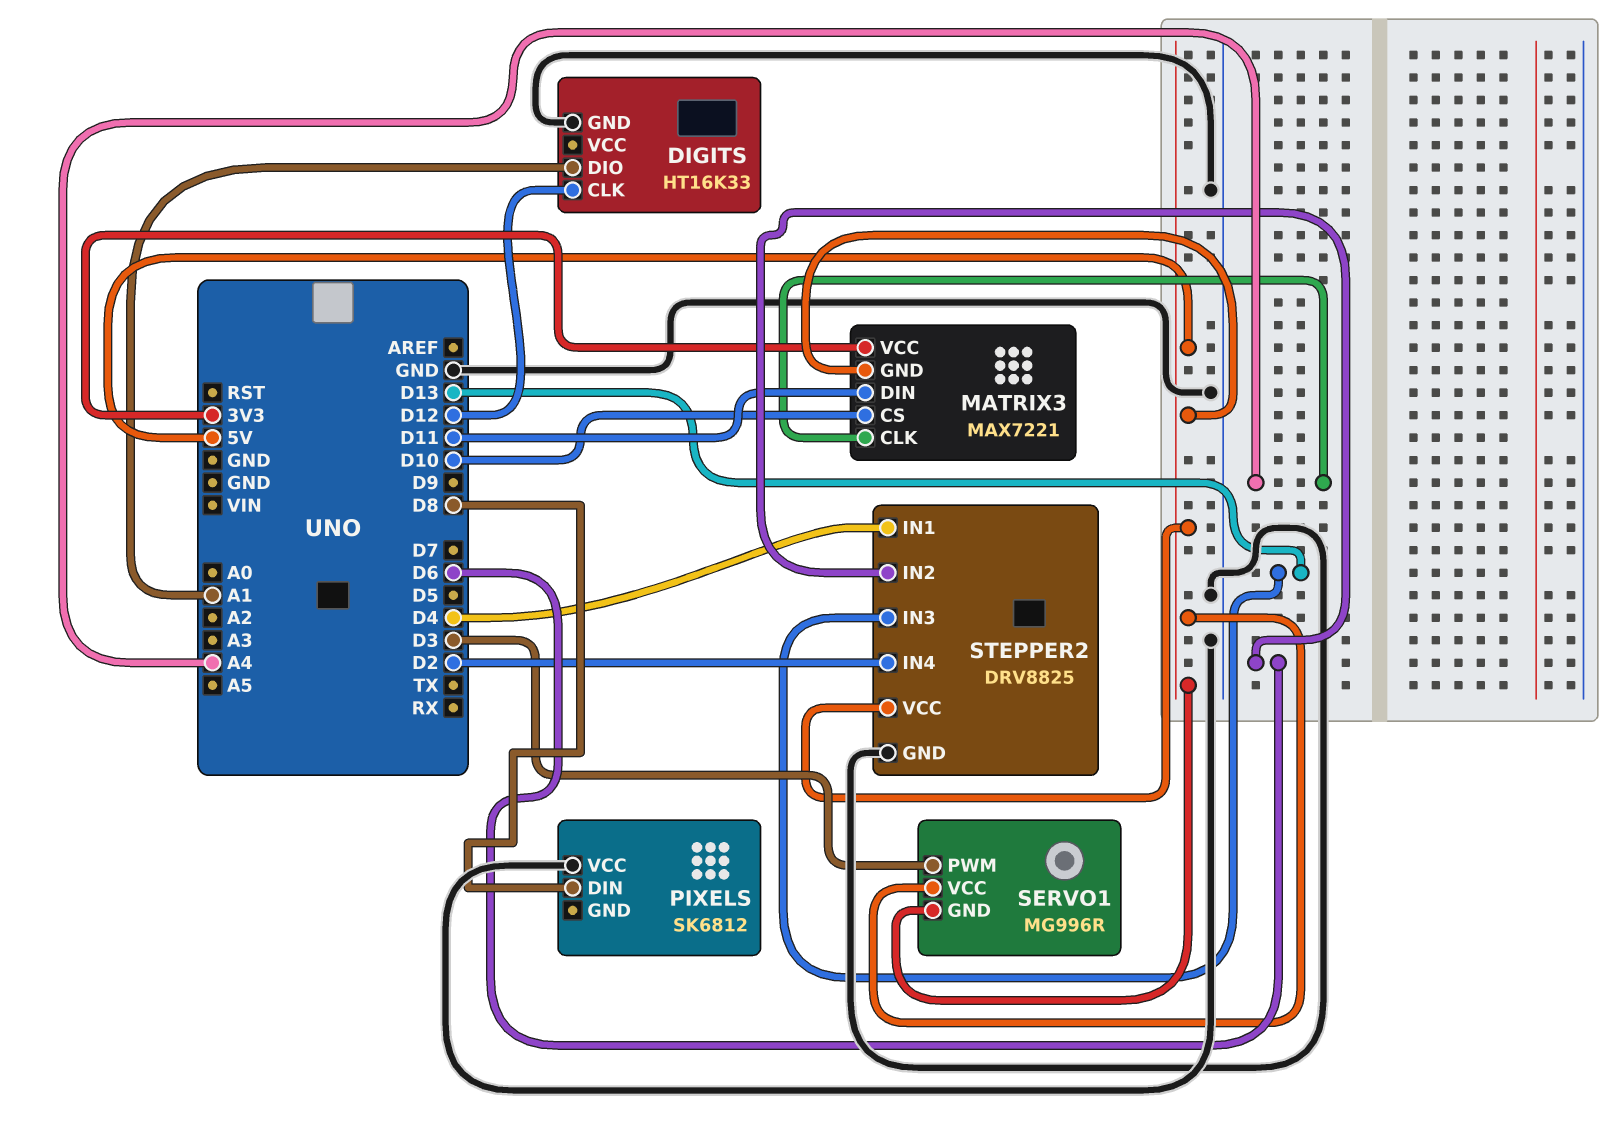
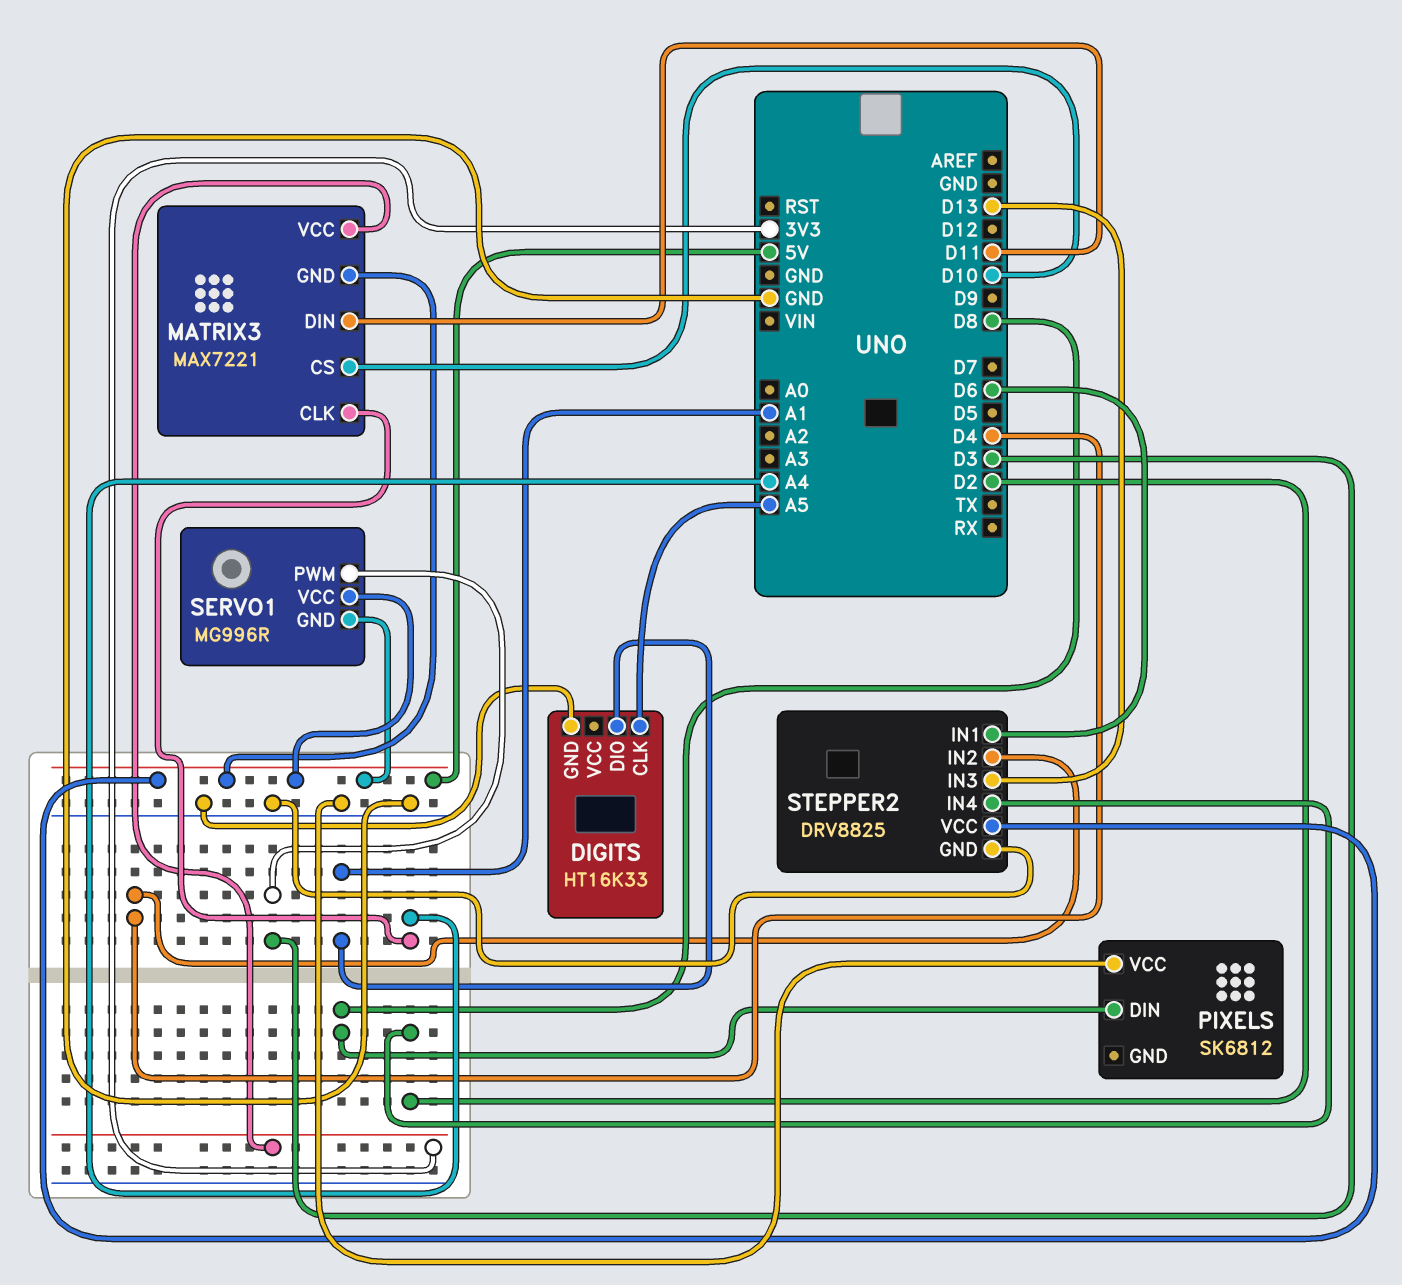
DIGITS pin CLK: D12 -> A5
STEPPER2 pin IN1: D4 -> D6
STEPPER2 pin IN2: D6 -> D4

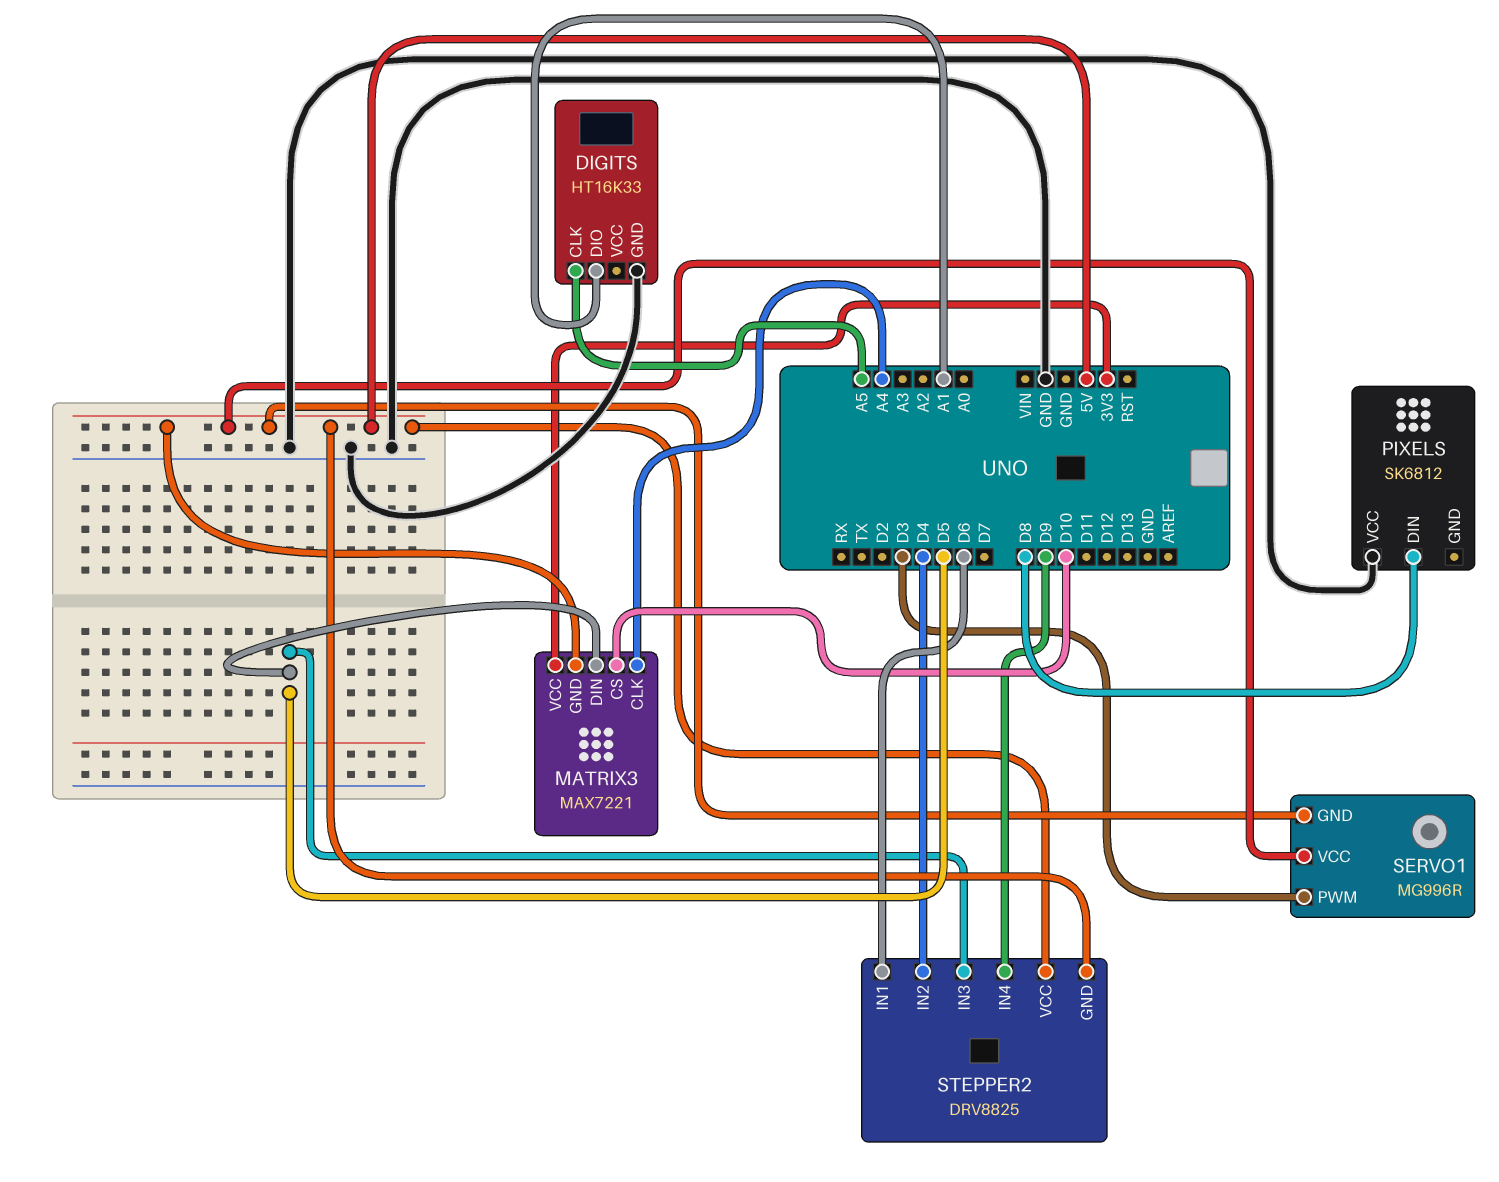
MATRIX3 pin DIN: D11 -> D5
STEPPER2 pin GND: GND -> 5V
STEPPER2 pin IN3: D13 -> D5
STEPPER2 pin IN4: D2 -> D9

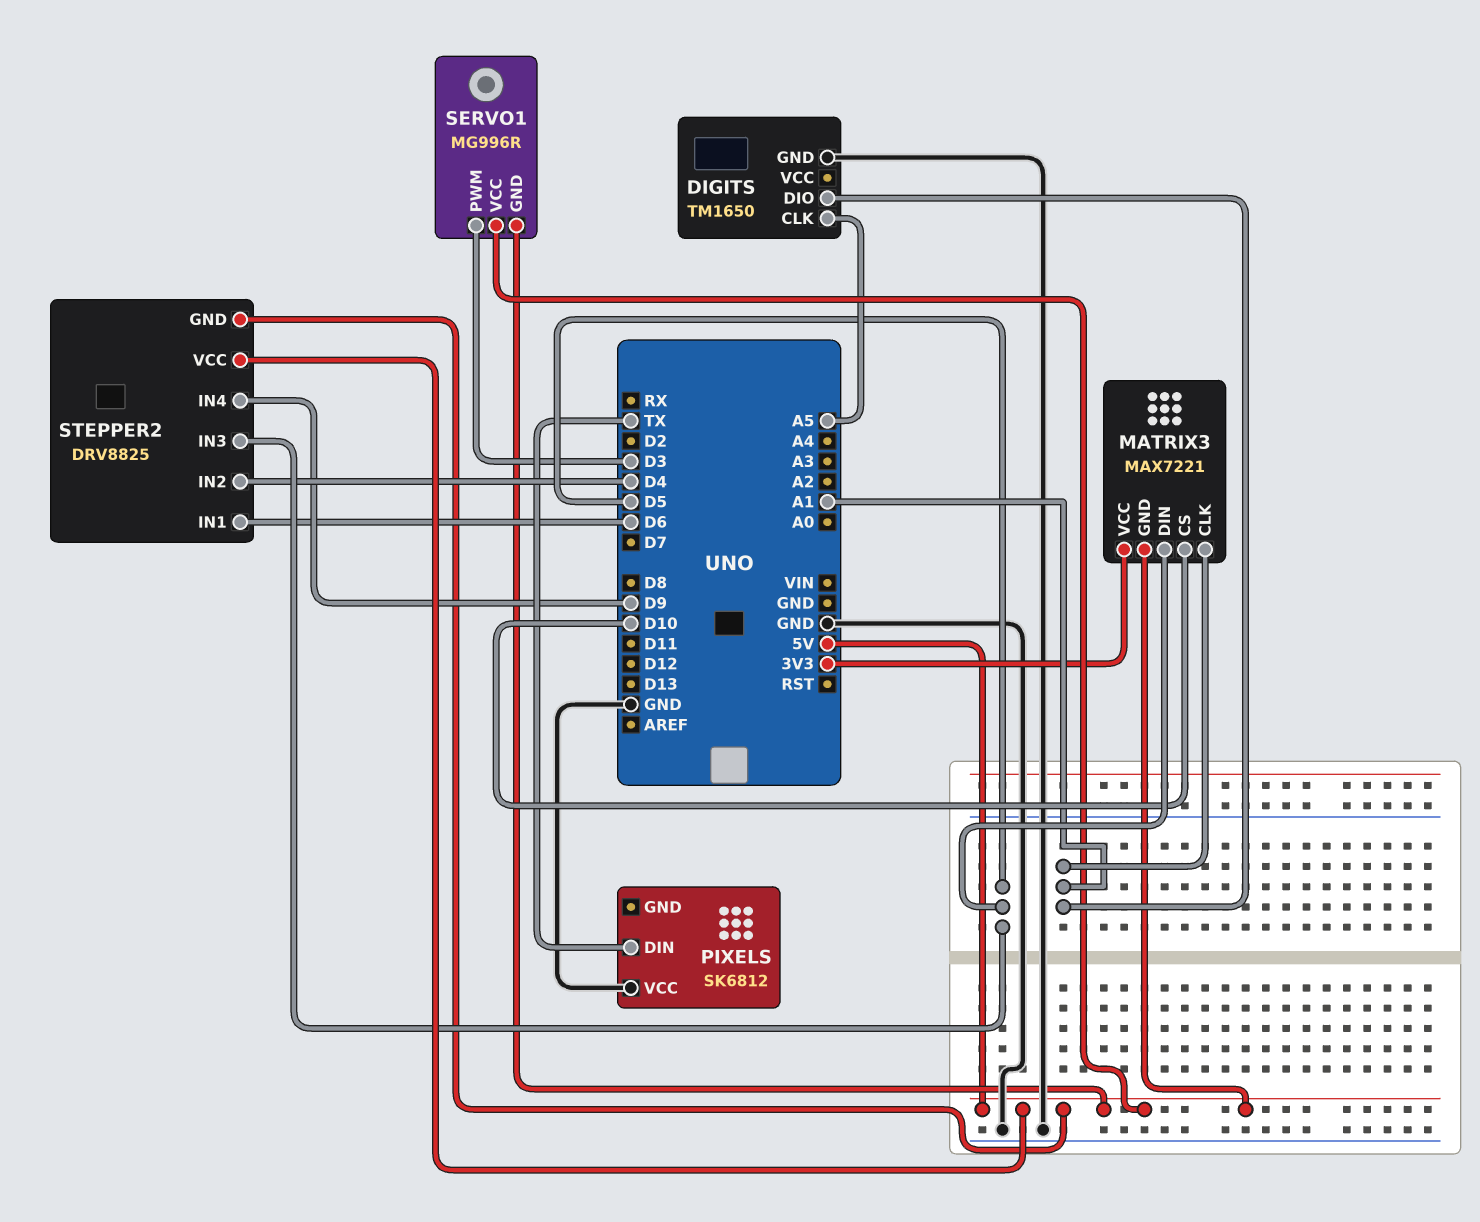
DIGITS: HT16K33 -> TM1650
MATRIX3 pin CLK: A4 -> A1
PIXELS pin DIN: D8 -> TX

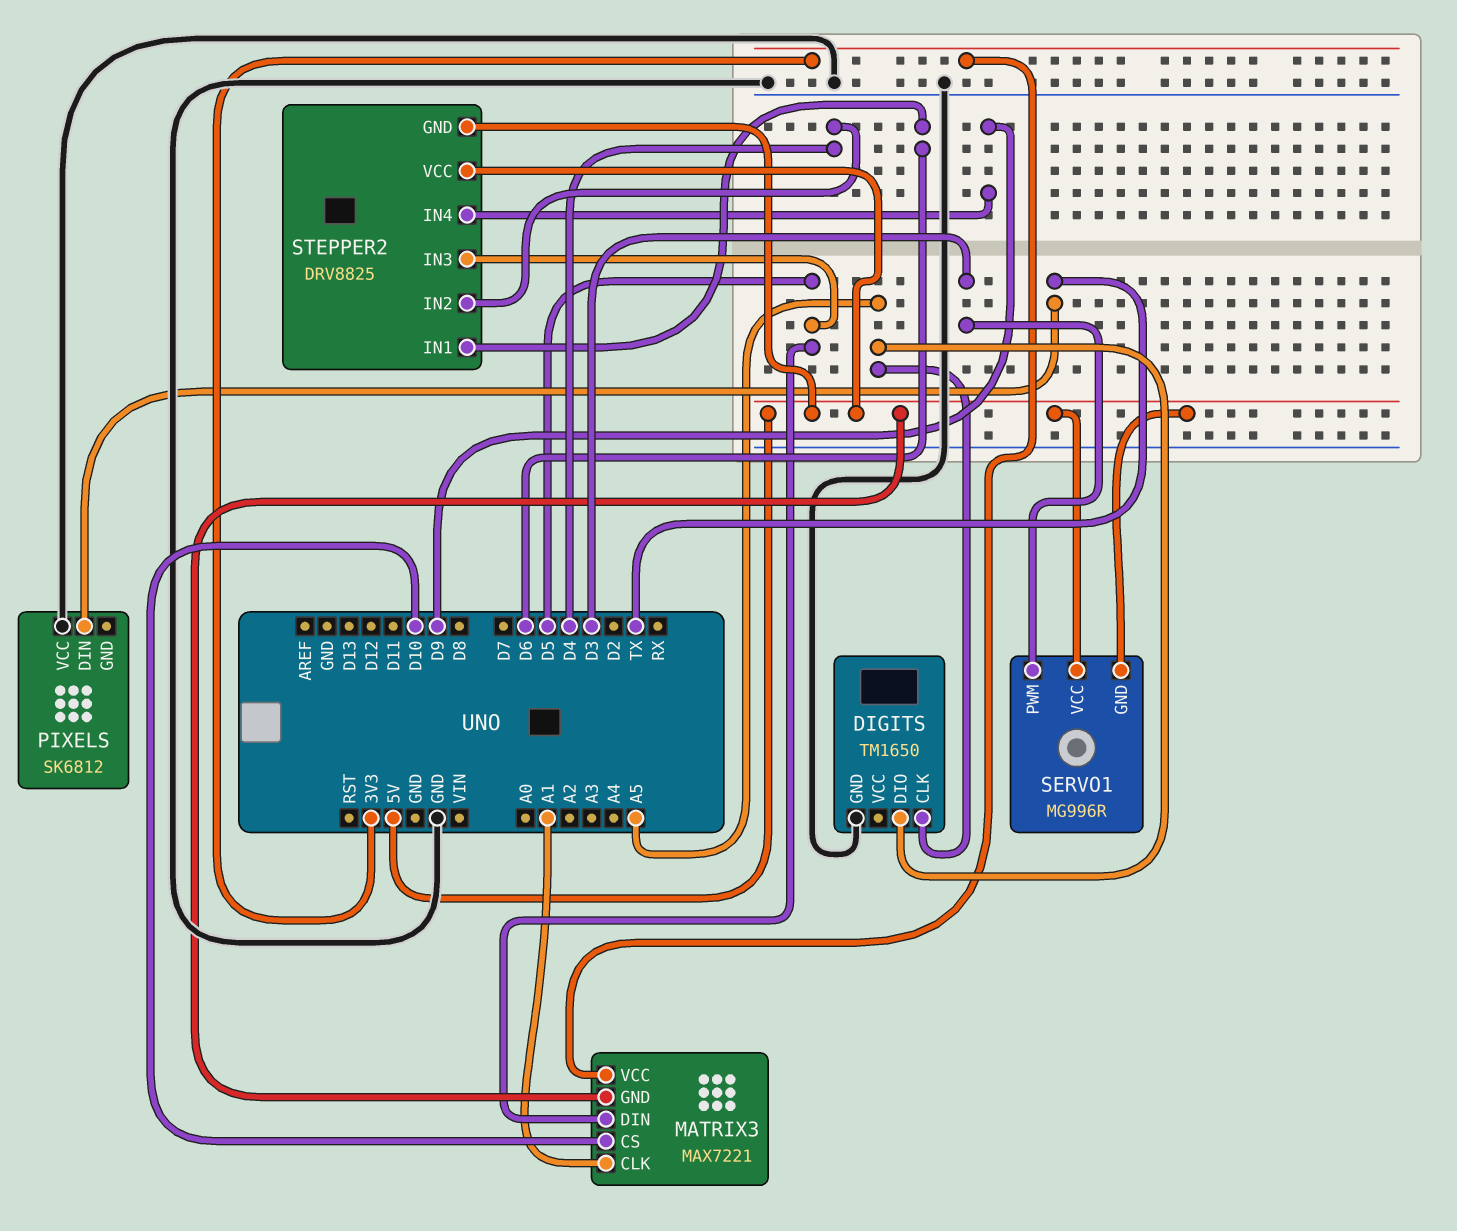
DIGITS pin DIO: A1 -> A5

